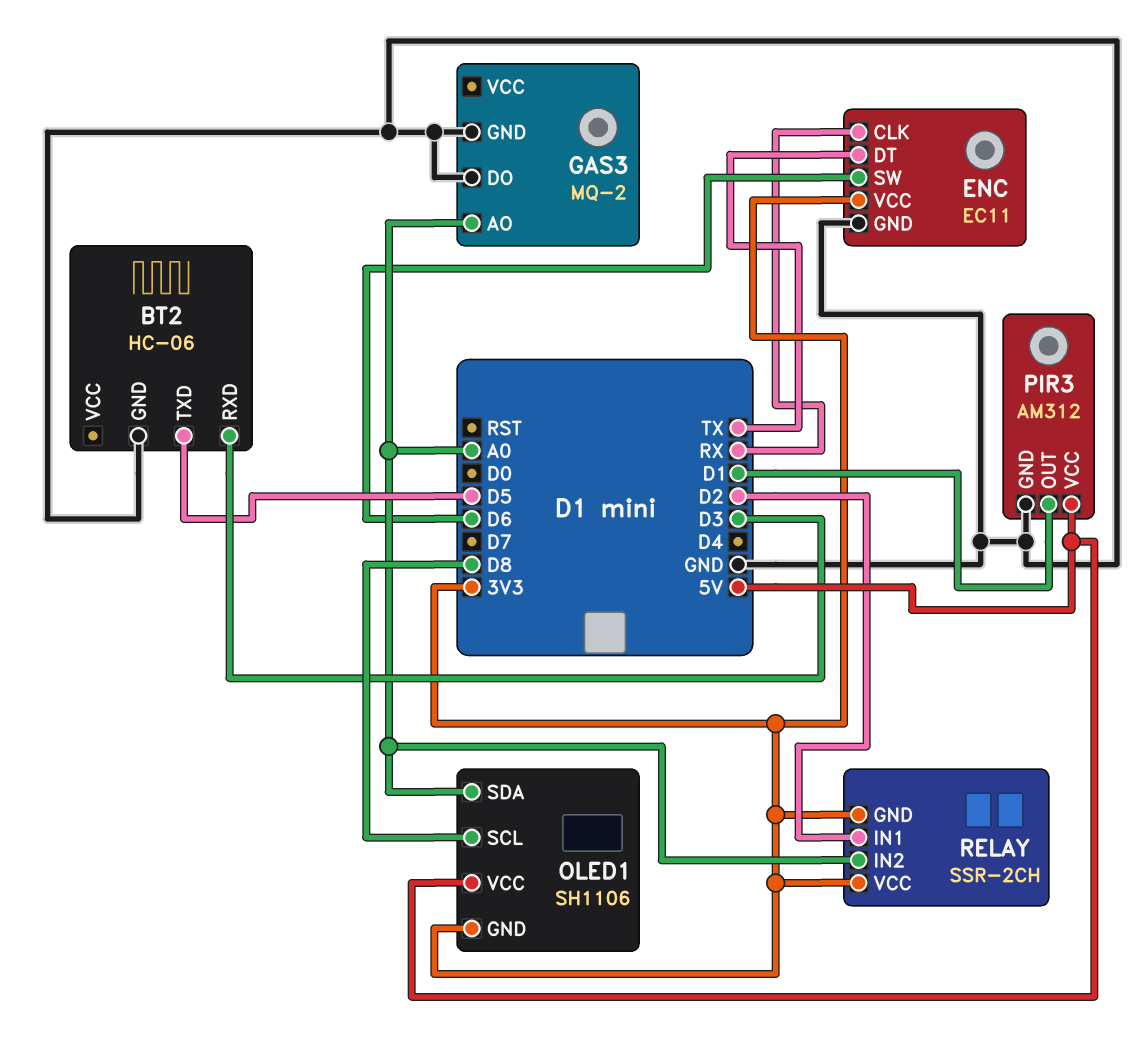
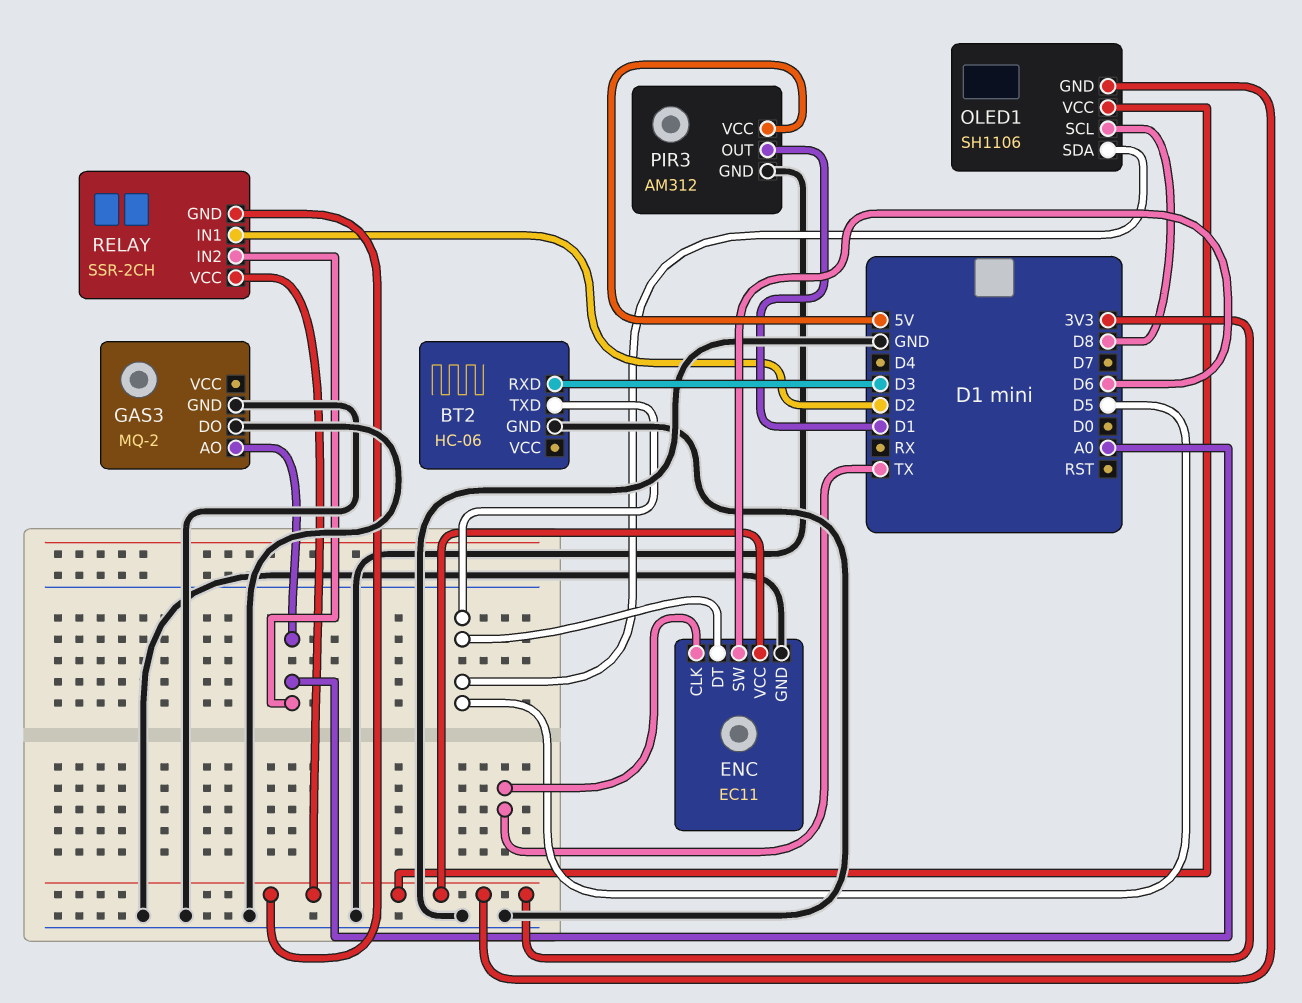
ENC pin CLK: RX -> TX
ENC pin DT: TX -> D5
OLED1 pin SDA: A0 -> D5
OLED1 pin VCC: 5V -> 3V3

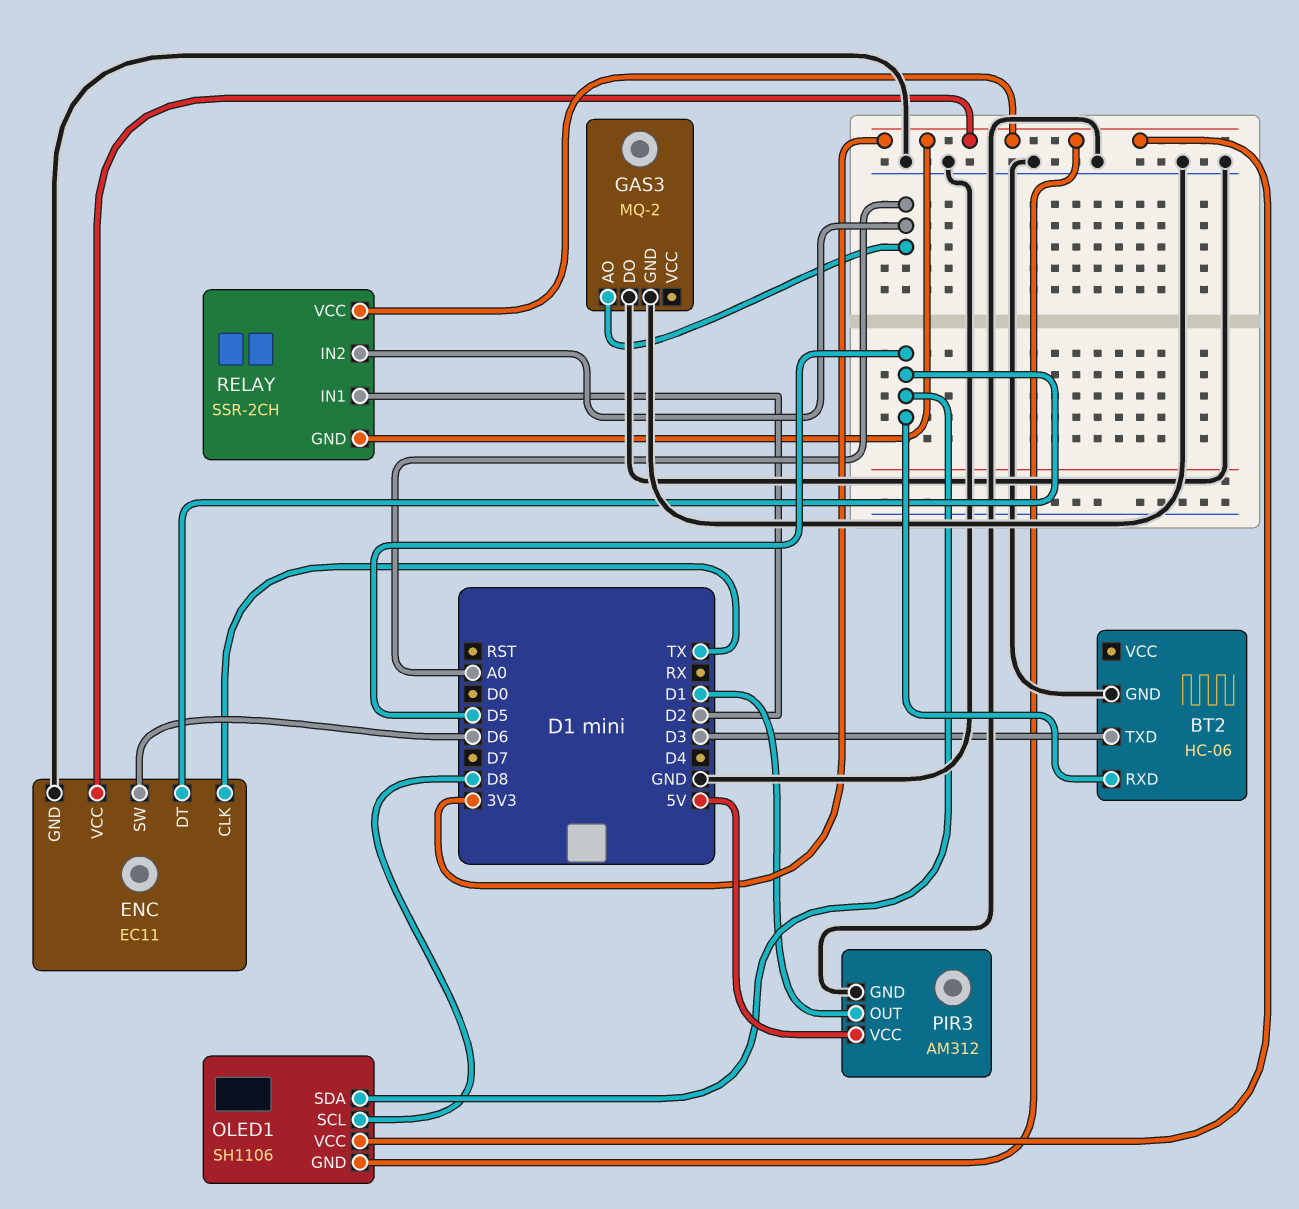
BT2 pin RXD: D3 -> D5
BT2 pin TXD: D5 -> D3

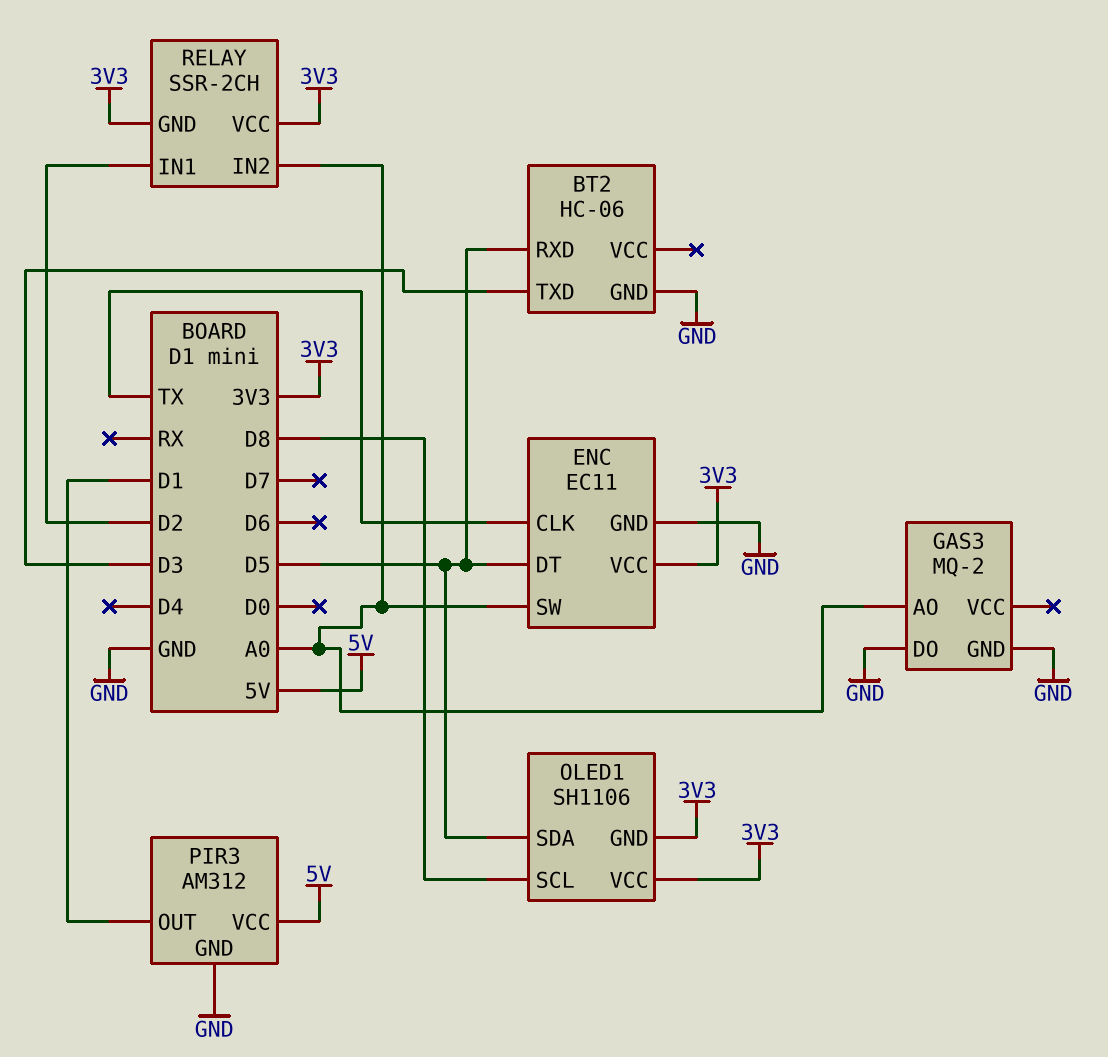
ENC pin SW: D6 -> A0

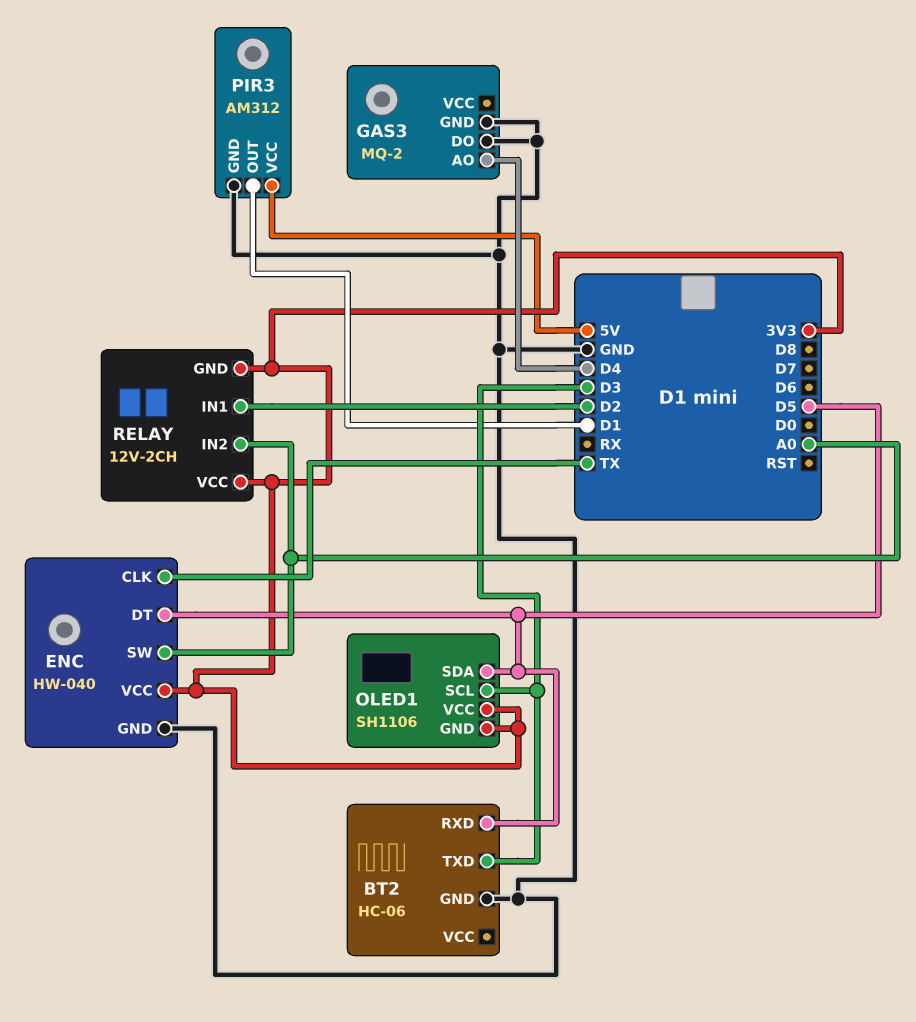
ENC: EC11 -> HW-040
GAS3 pin AO: A0 -> D4
OLED1 pin SCL: D8 -> D3
RELAY: SSR-2CH -> 12V-2CH

